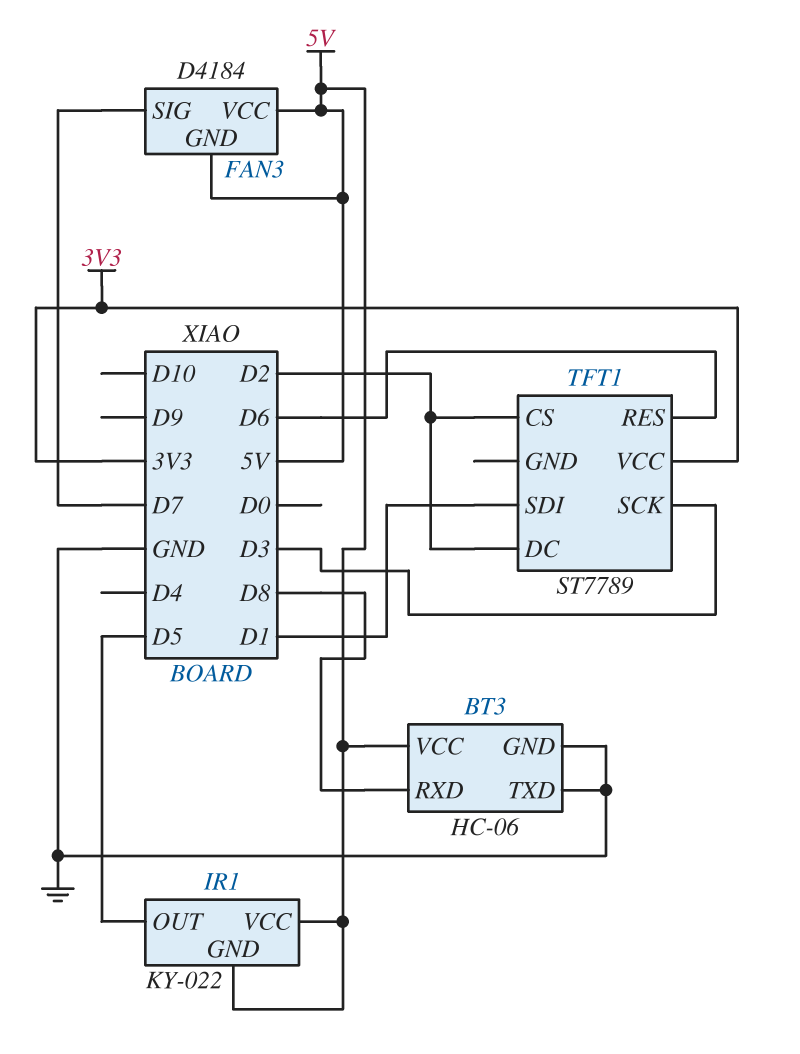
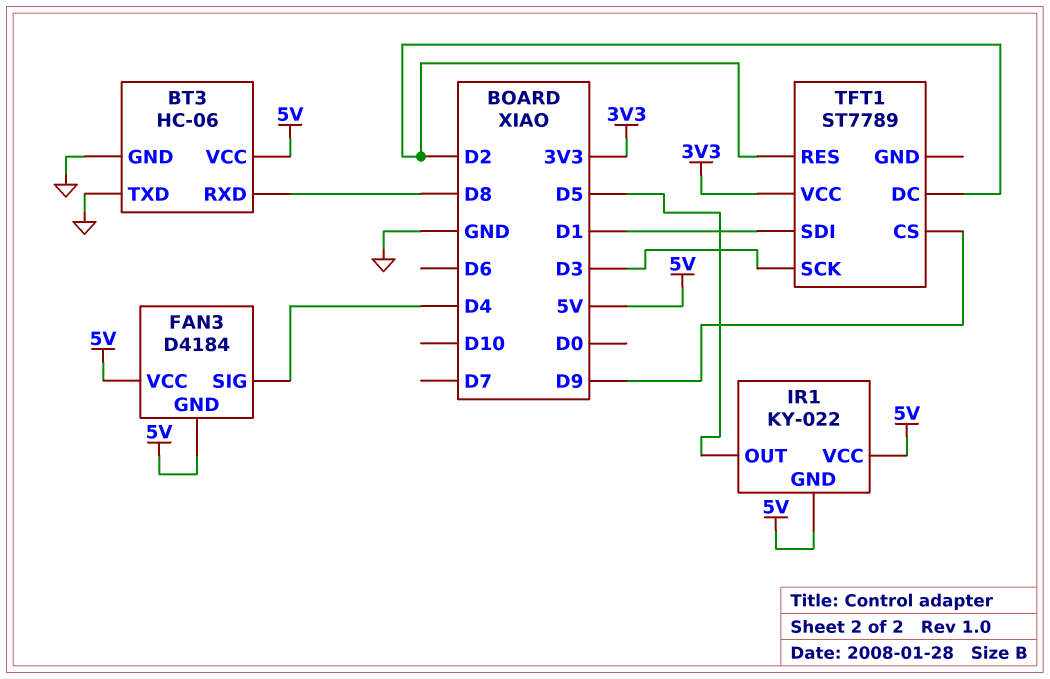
FAN3 pin SIG: D7 -> D4
TFT1 pin CS: D2 -> D9
TFT1 pin RES: D6 -> D2

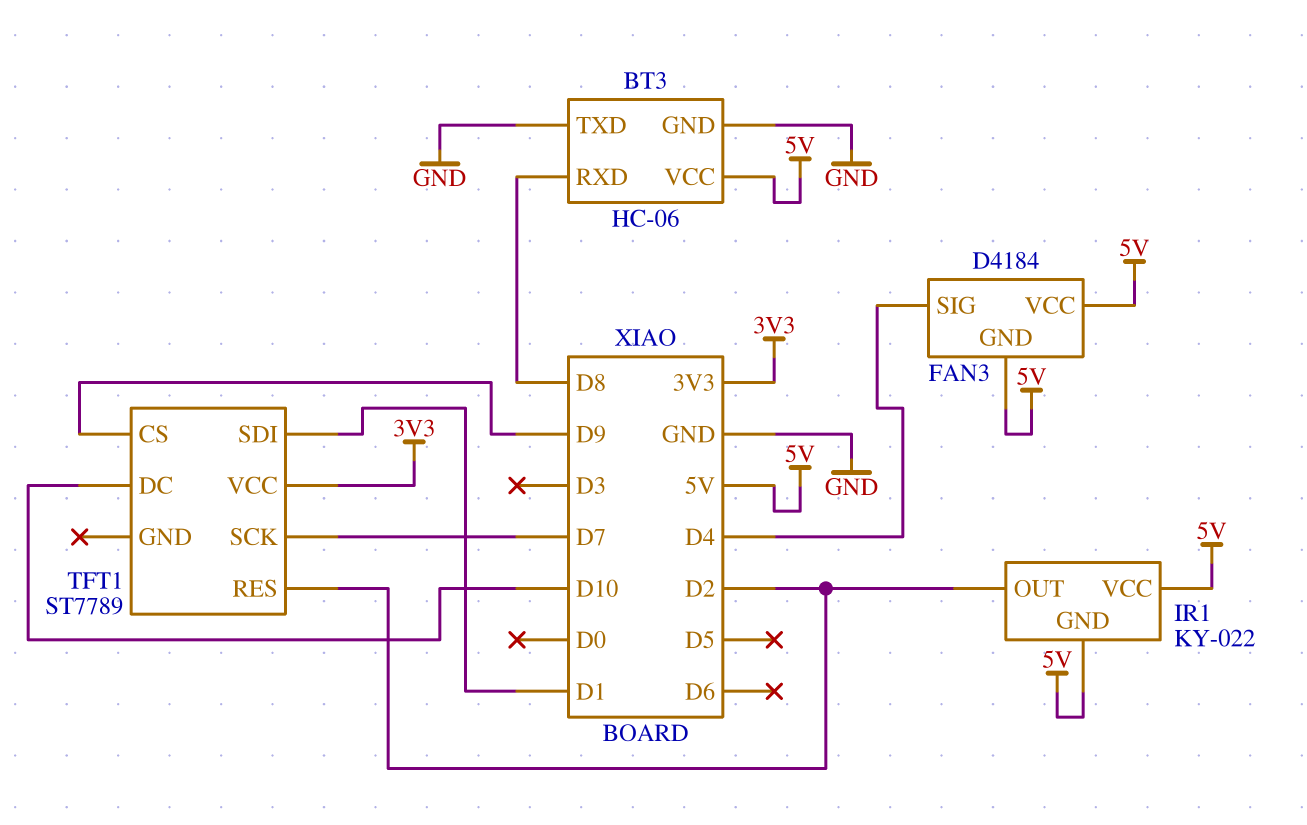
IR1 pin OUT: D5 -> D2
TFT1 pin DC: D2 -> D10
TFT1 pin SCK: D3 -> D7

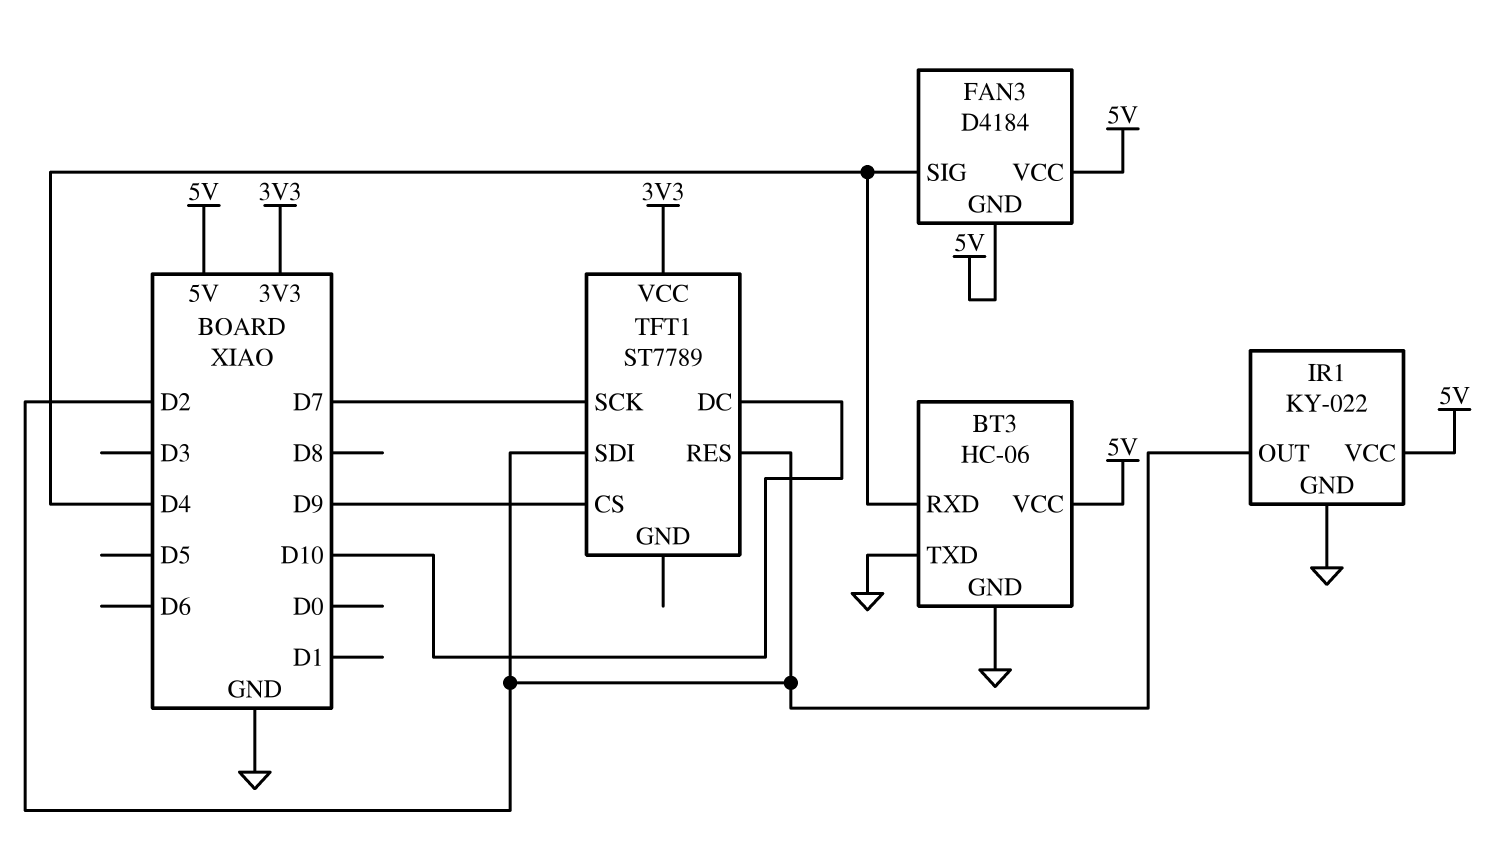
BT3 pin RXD: D8 -> D4
IR1 pin GND: 5V -> GND
TFT1 pin SDI: D1 -> D2

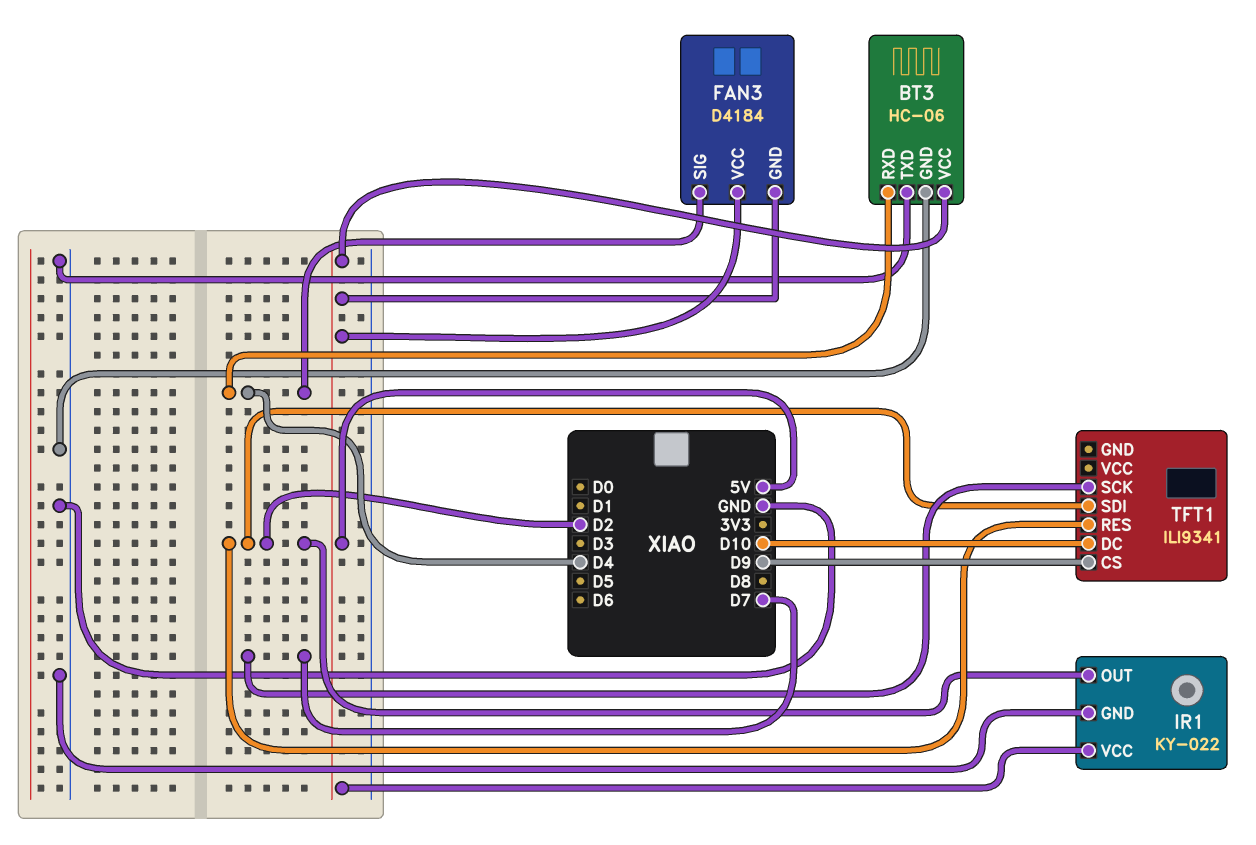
TFT1: ST7789 -> ILI9341
TFT1 pin VCC: 3V3 -> none

